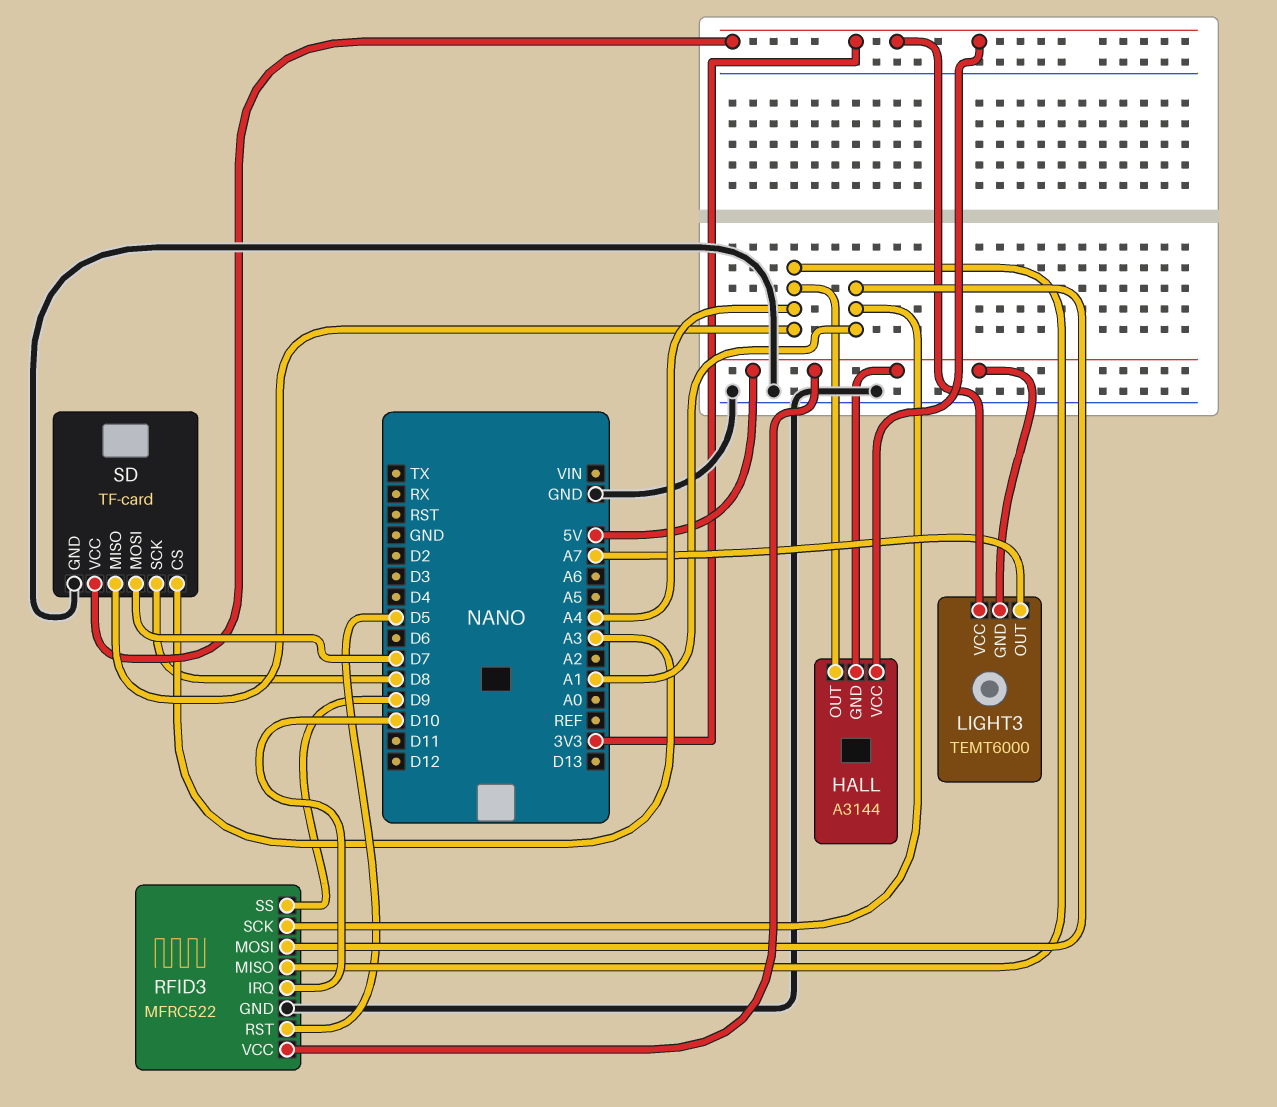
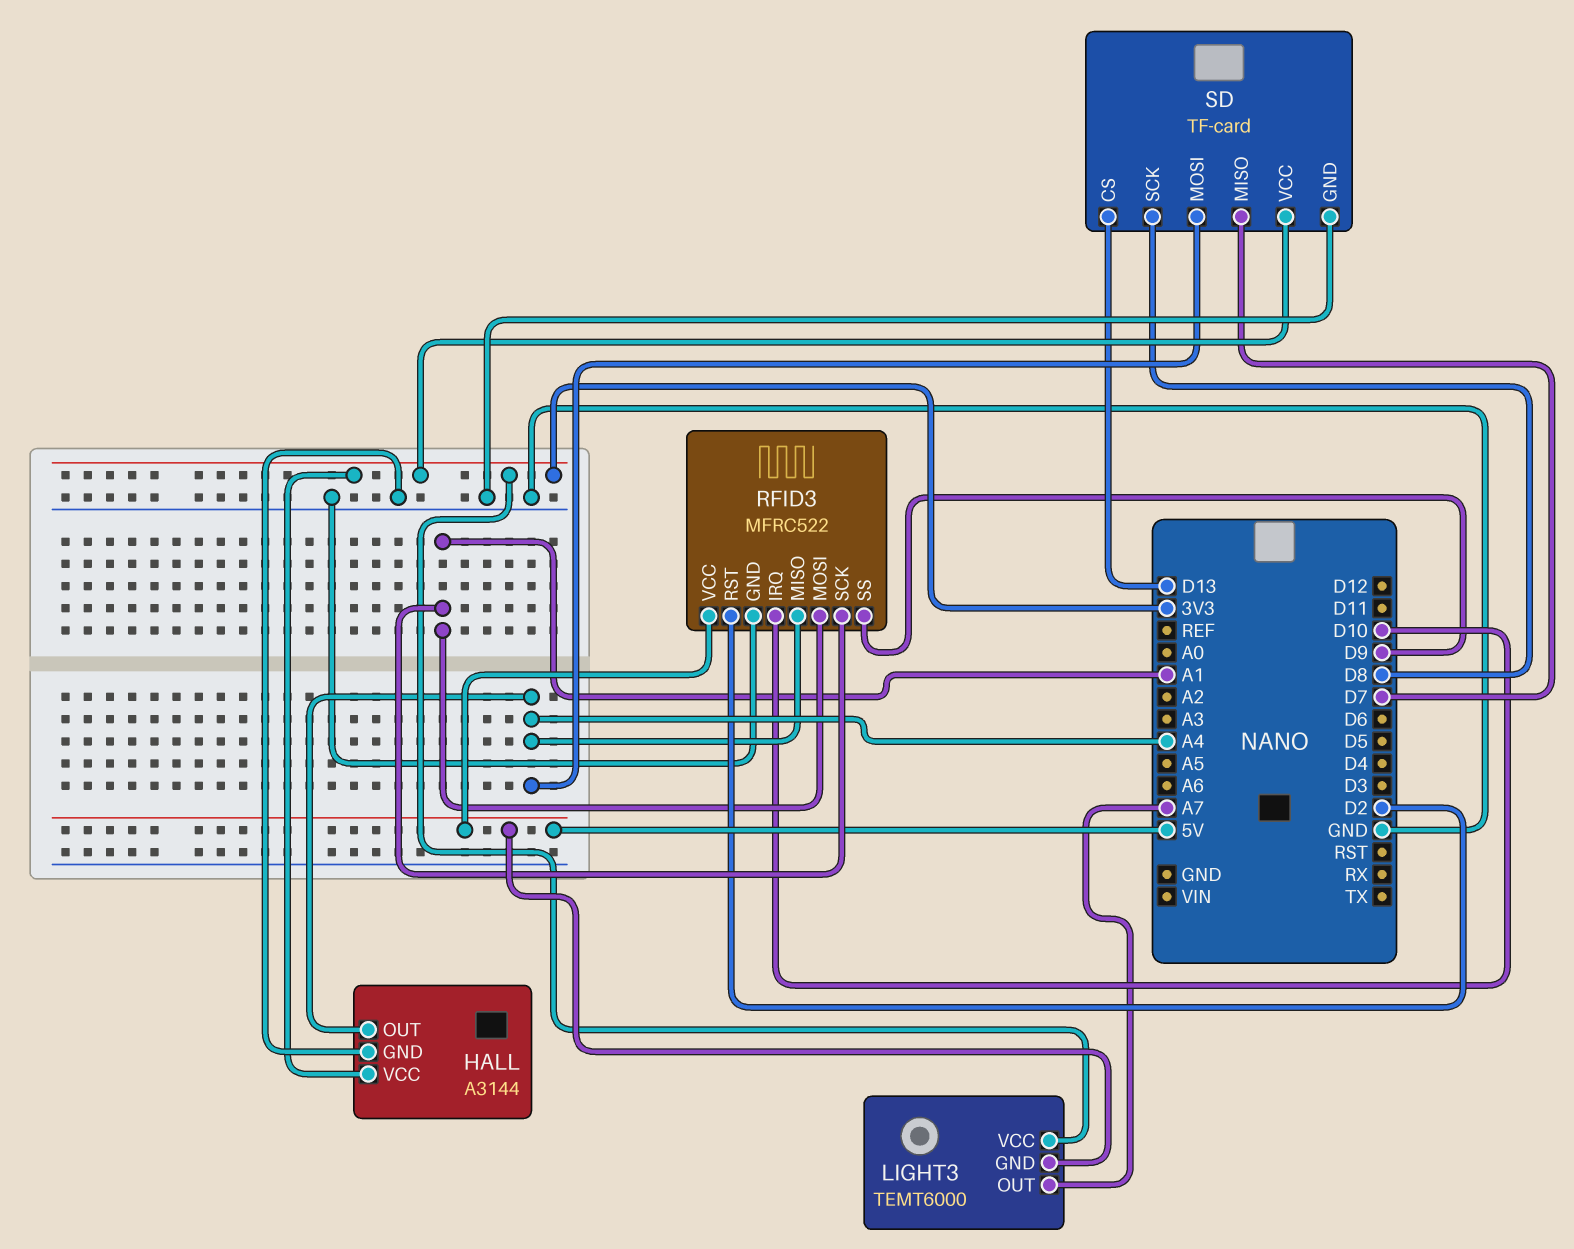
HALL pin GND: 5V -> GND
RFID3 pin RST: D5 -> D2
SD pin CS: A3 -> D13
SD pin MISO: A4 -> D7
SD pin MOSI: D7 -> A4

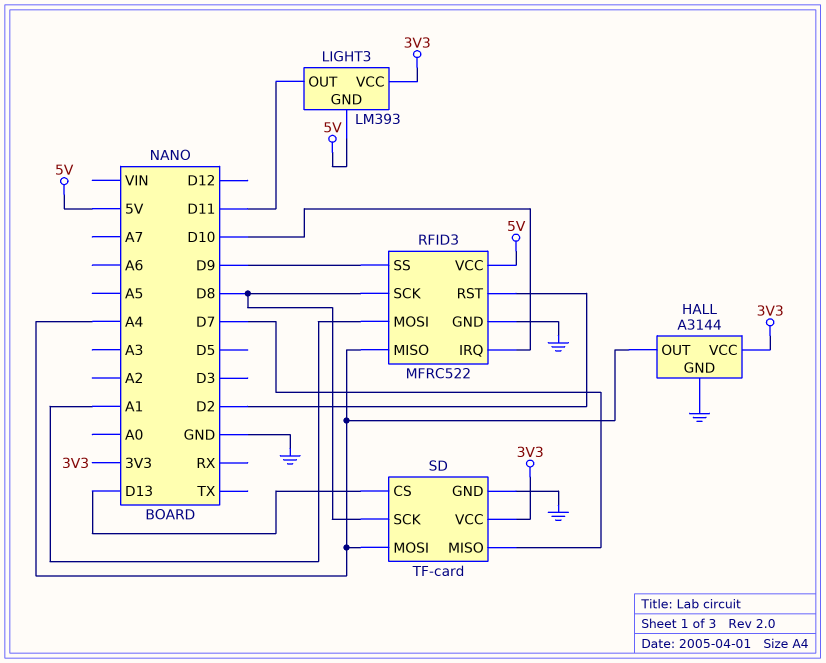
LIGHT3: TEMT6000 -> LM393
LIGHT3 pin OUT: A7 -> D11
RFID3 pin SCK: A1 -> D8

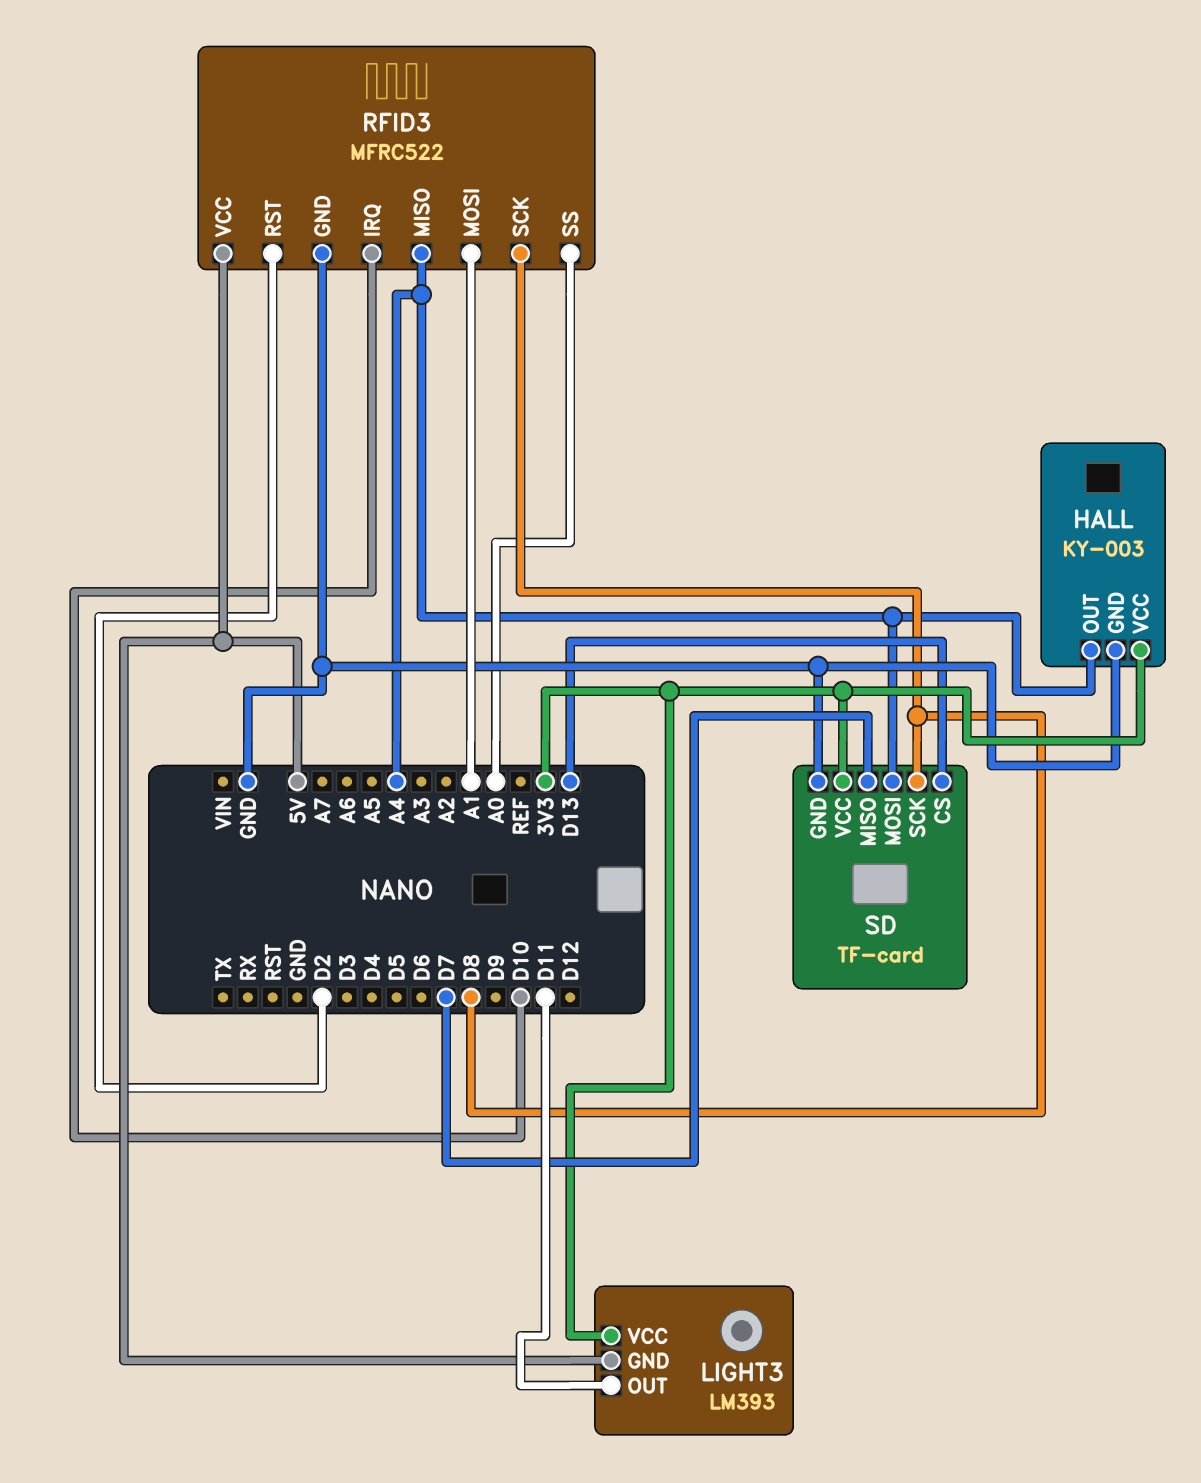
HALL: A3144 -> KY-003
RFID3 pin SS: D9 -> A0

